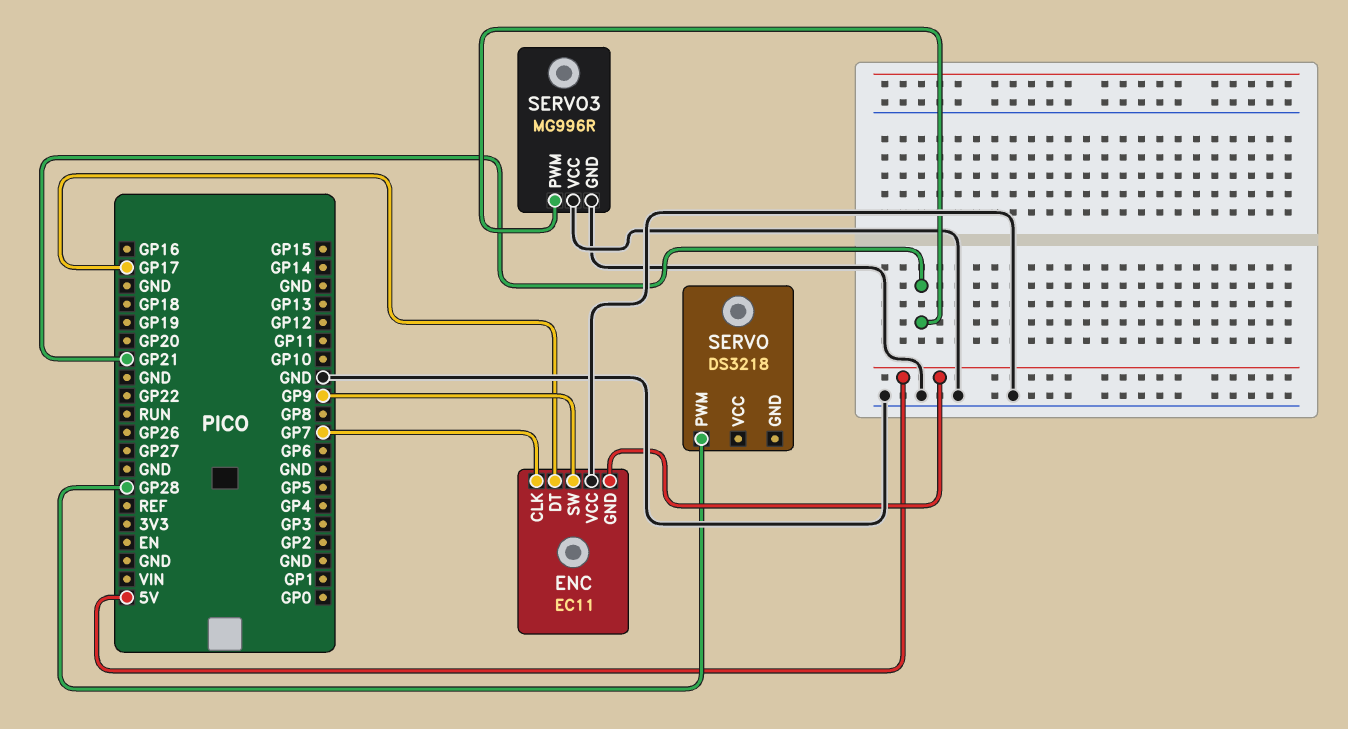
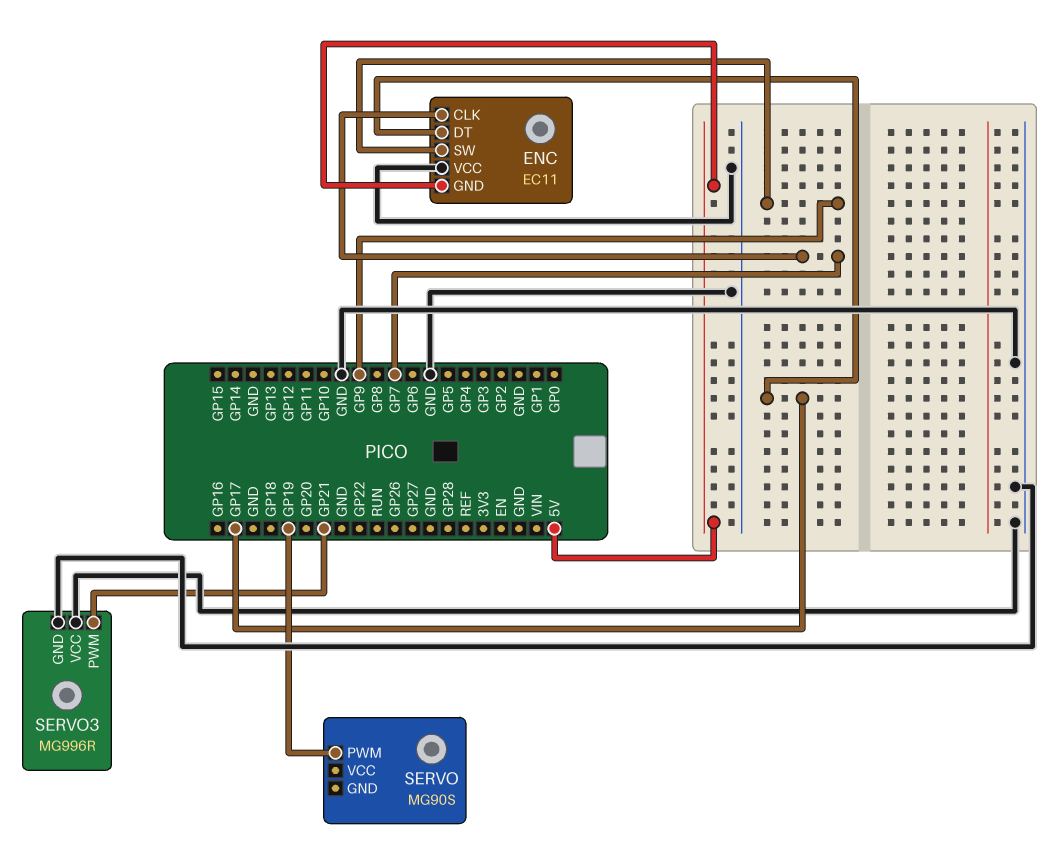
SERVO: DS3218 -> MG90S
SERVO pin PWM: GP28 -> GP19

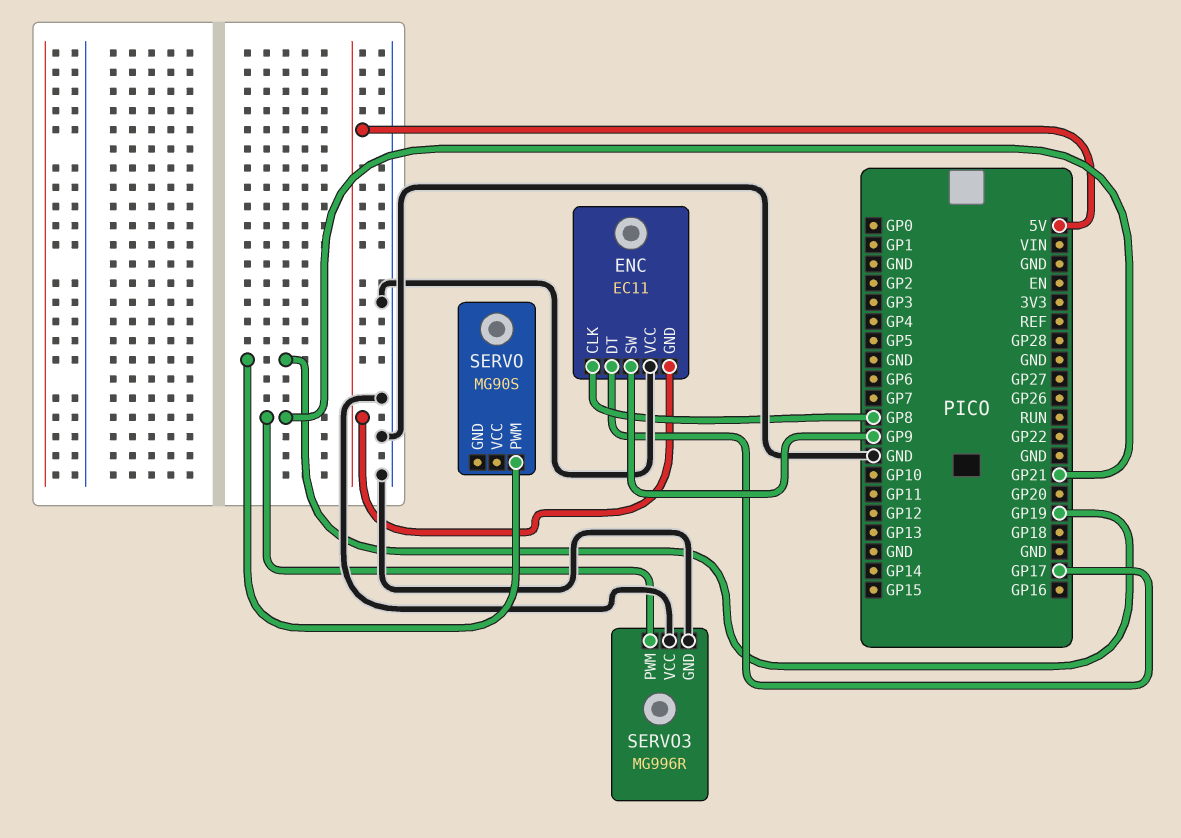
ENC pin CLK: GP7 -> GP8

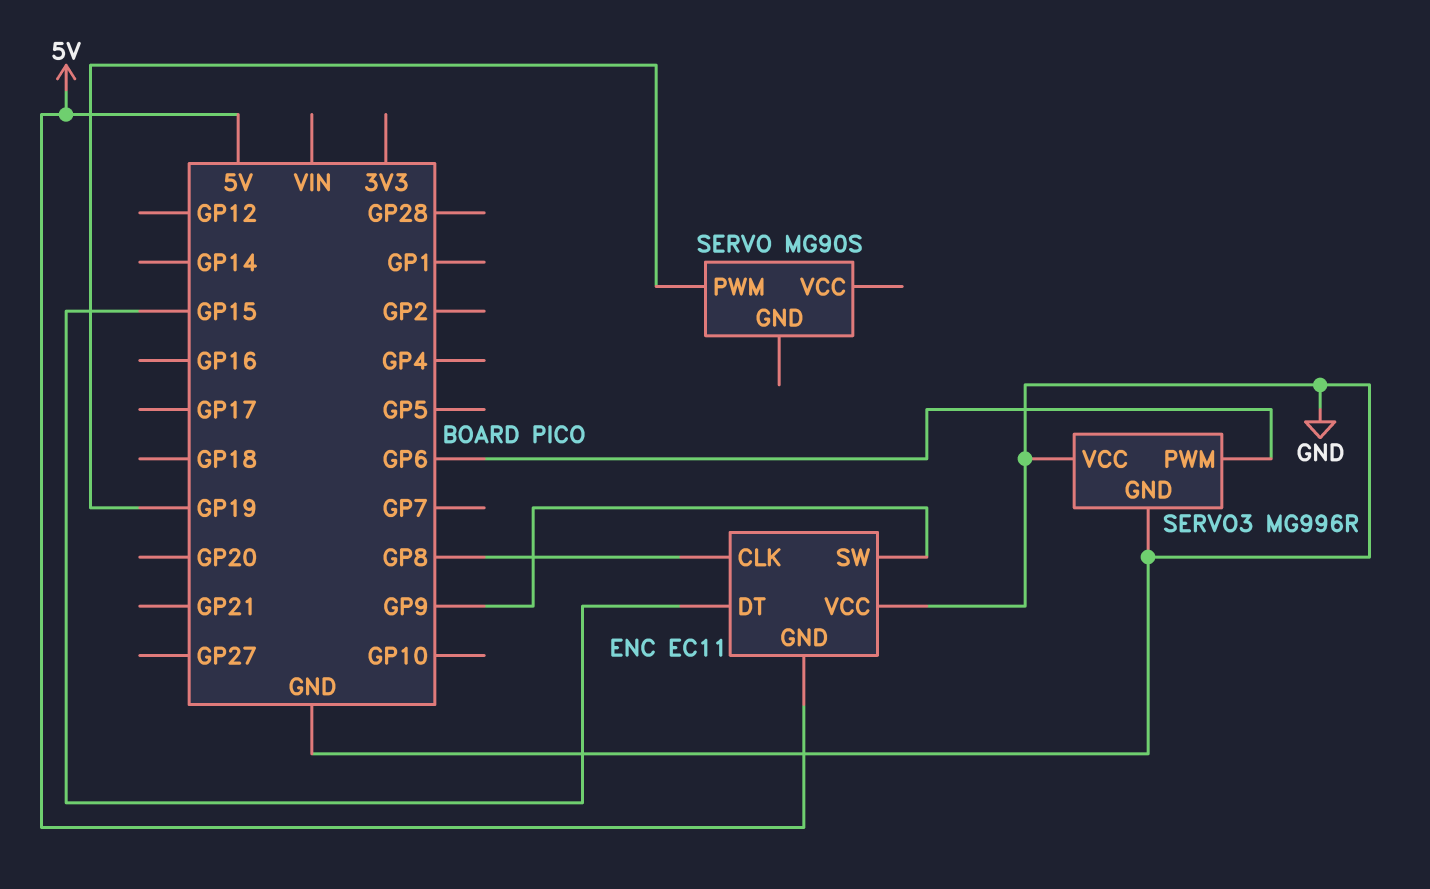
ENC pin DT: GP17 -> GP15
SERVO3 pin PWM: GP21 -> GP6

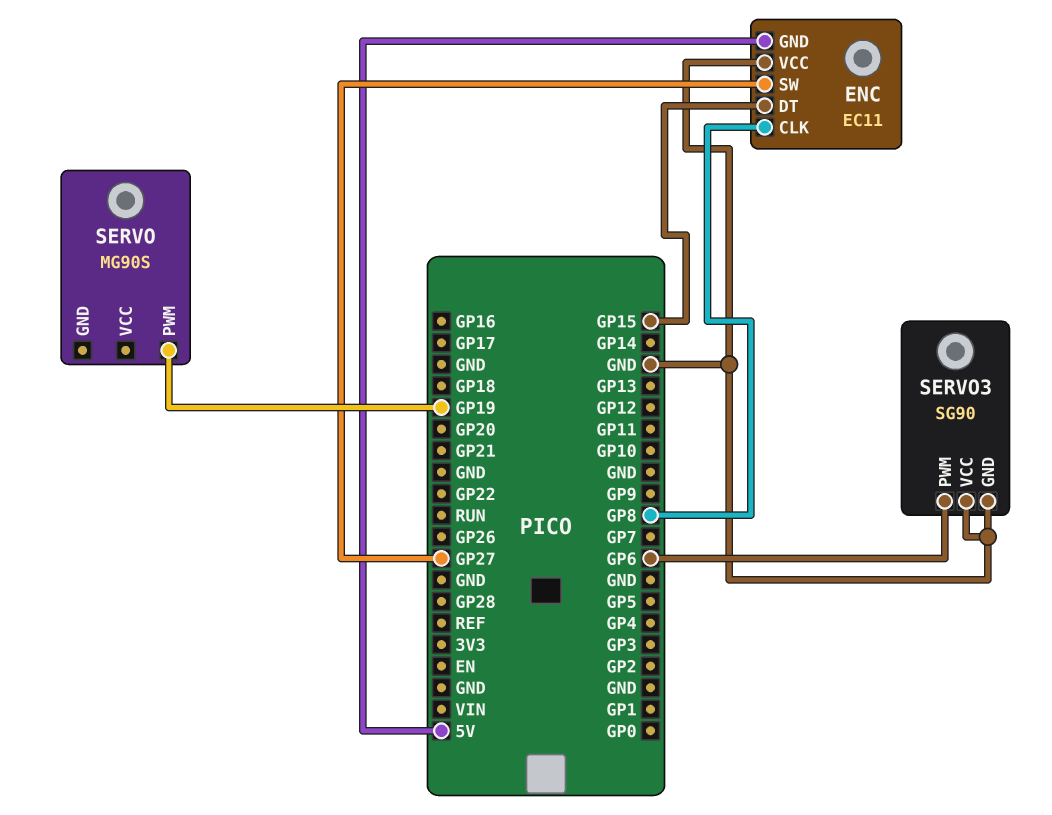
ENC pin SW: GP9 -> GP27
SERVO3: MG996R -> SG90

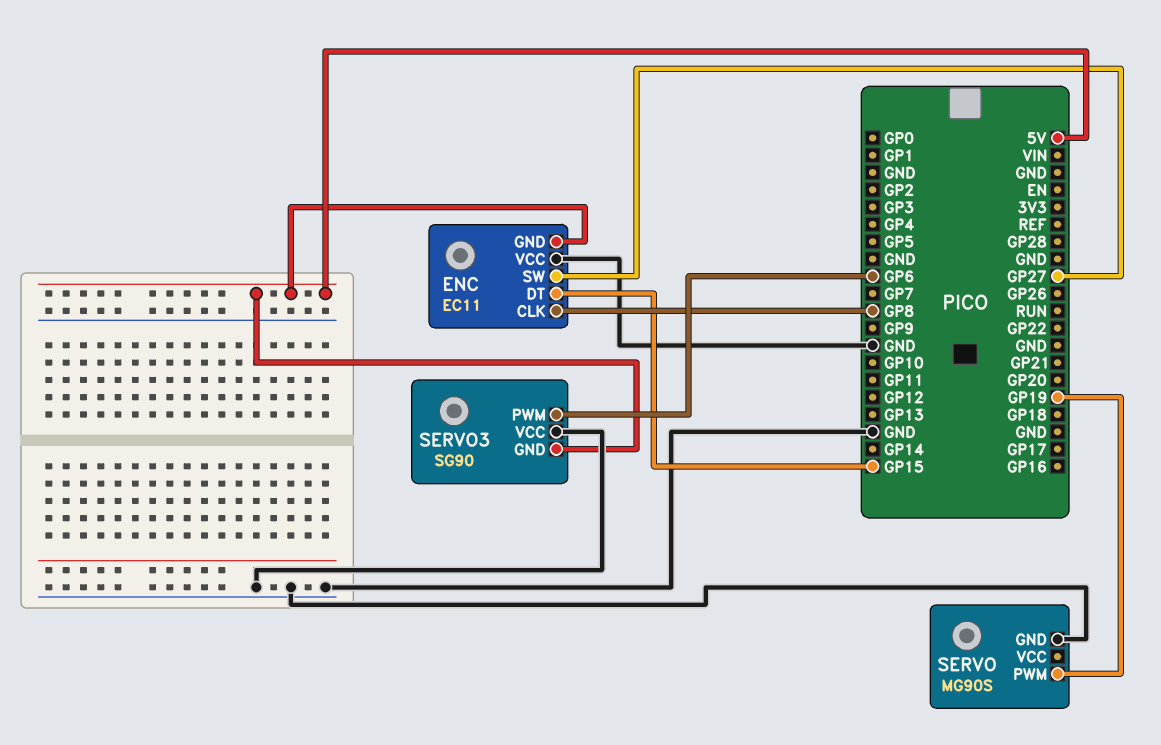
SERVO pin GND: none -> GND
SERVO3 pin GND: GND -> 5V

